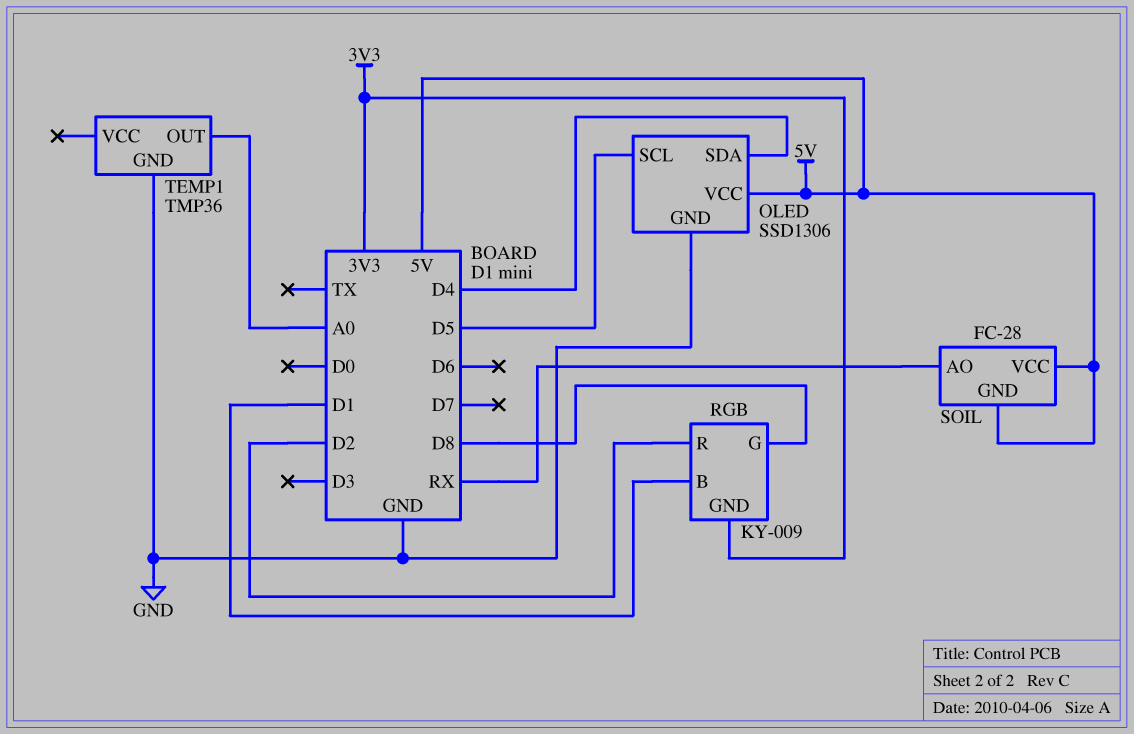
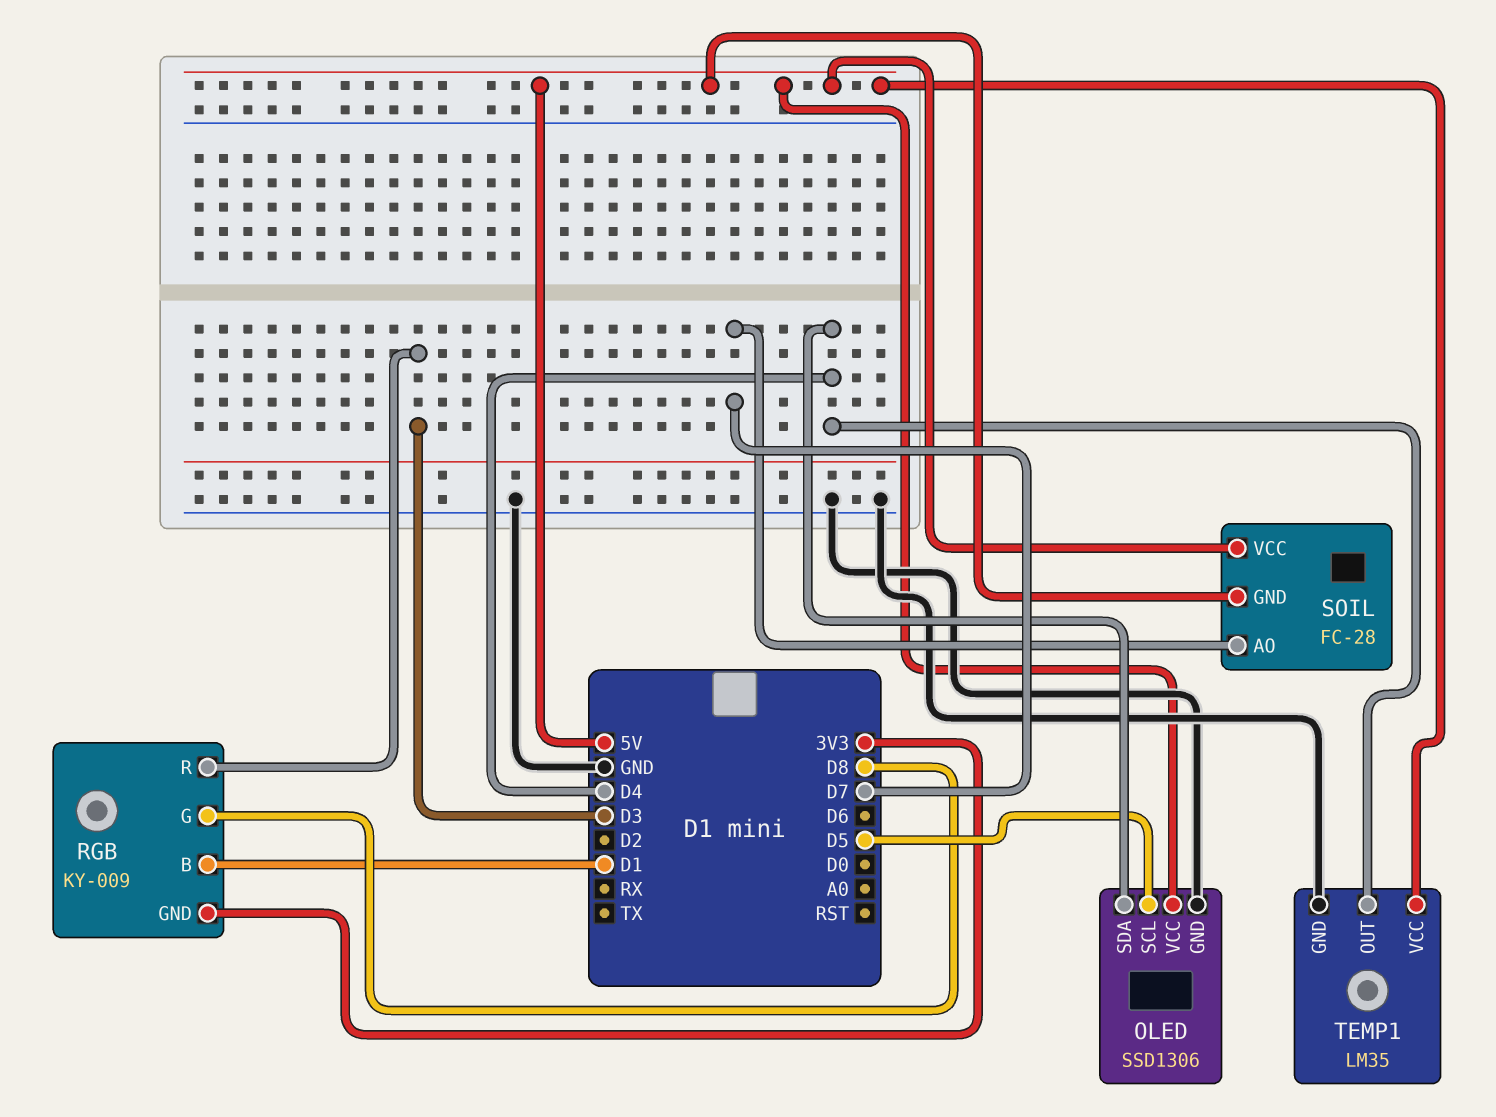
RGB pin R: D2 -> D3
SOIL pin AO: RX -> D7
TEMP1: TMP36 -> LM35
TEMP1 pin OUT: A0 -> D4
TEMP1 pin VCC: none -> 5V

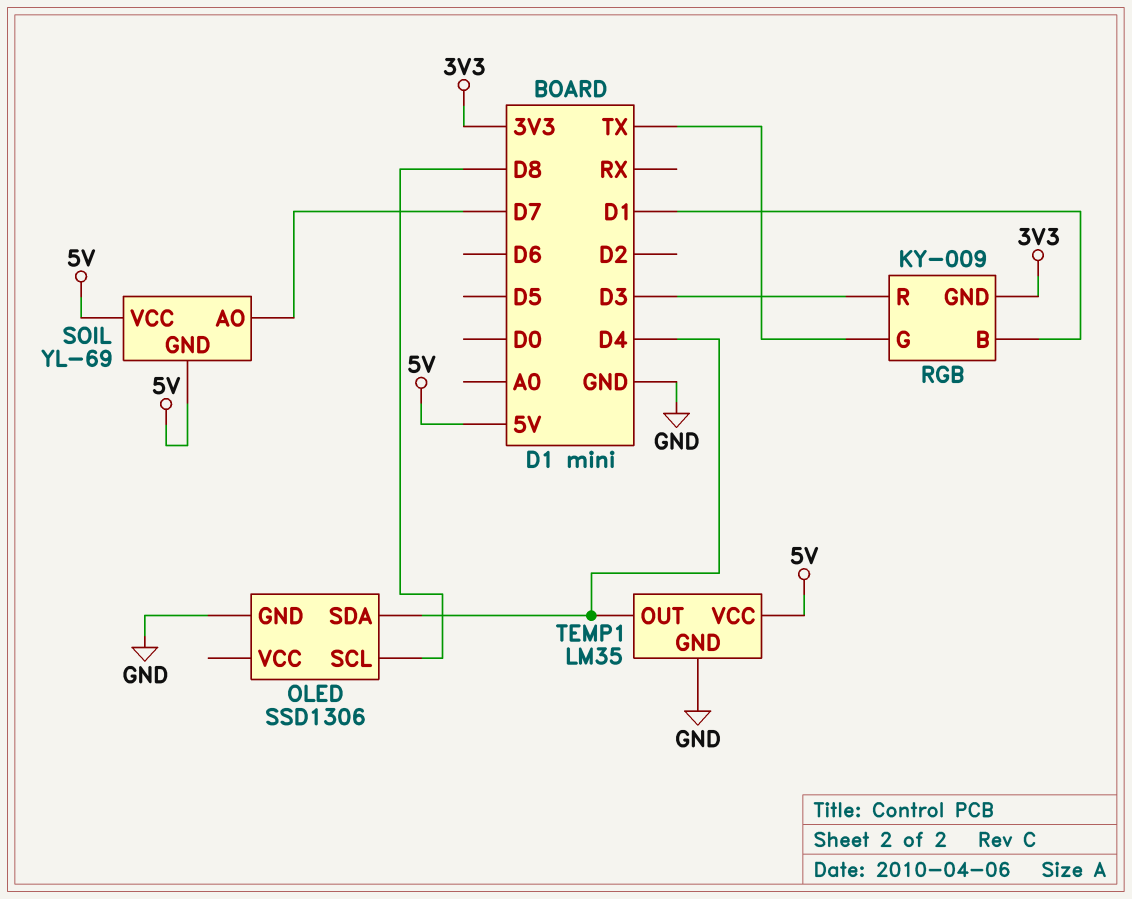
OLED pin SCL: D5 -> D8
OLED pin VCC: 5V -> none
RGB pin G: D8 -> TX
SOIL: FC-28 -> YL-69

